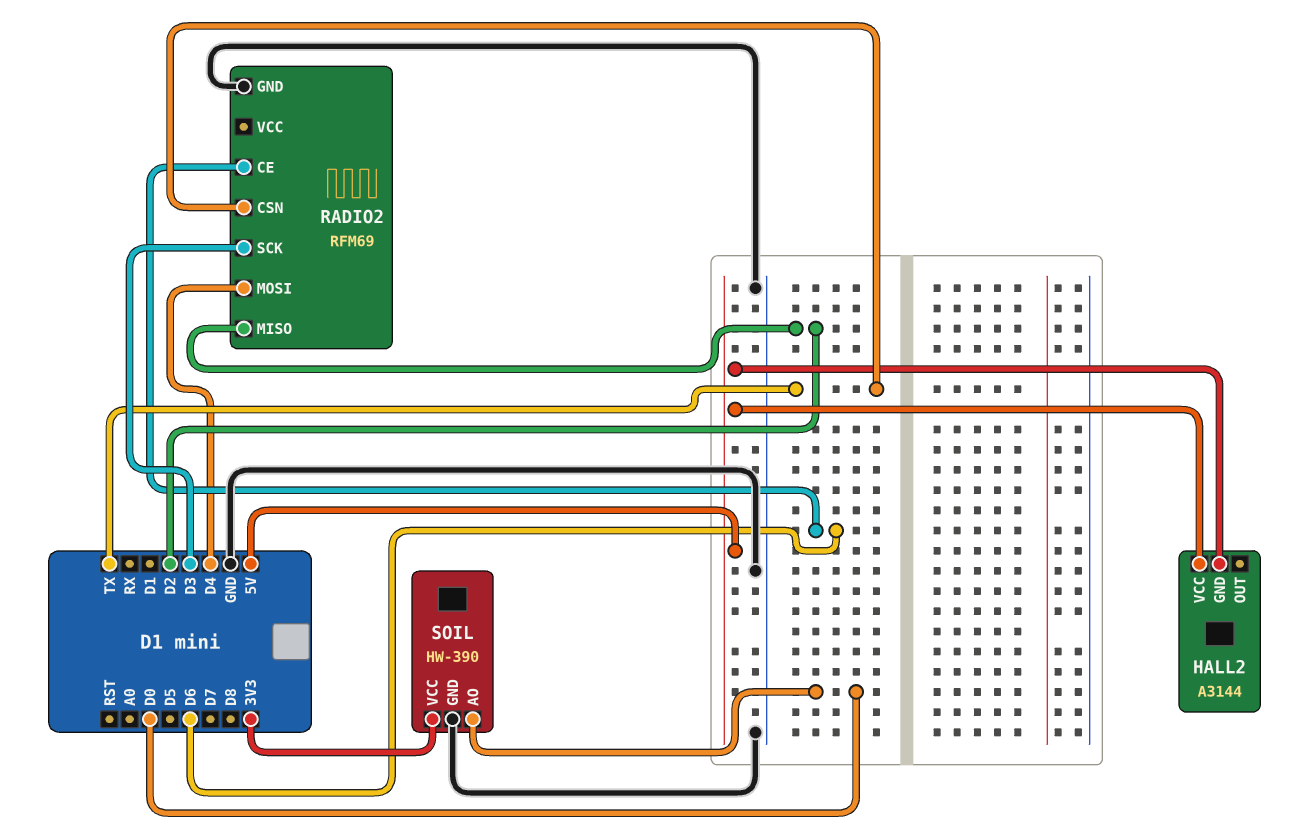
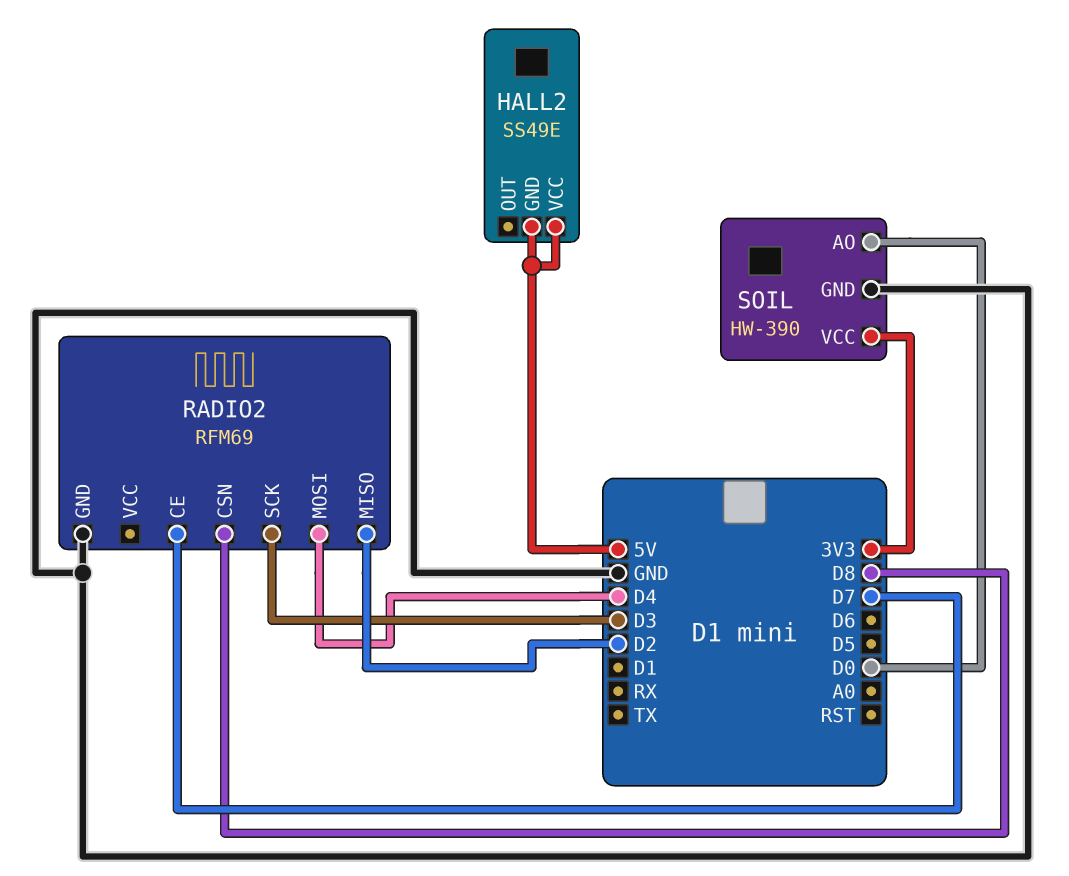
HALL2: A3144 -> SS49E
RADIO2 pin CE: D6 -> D7
RADIO2 pin CSN: TX -> D8

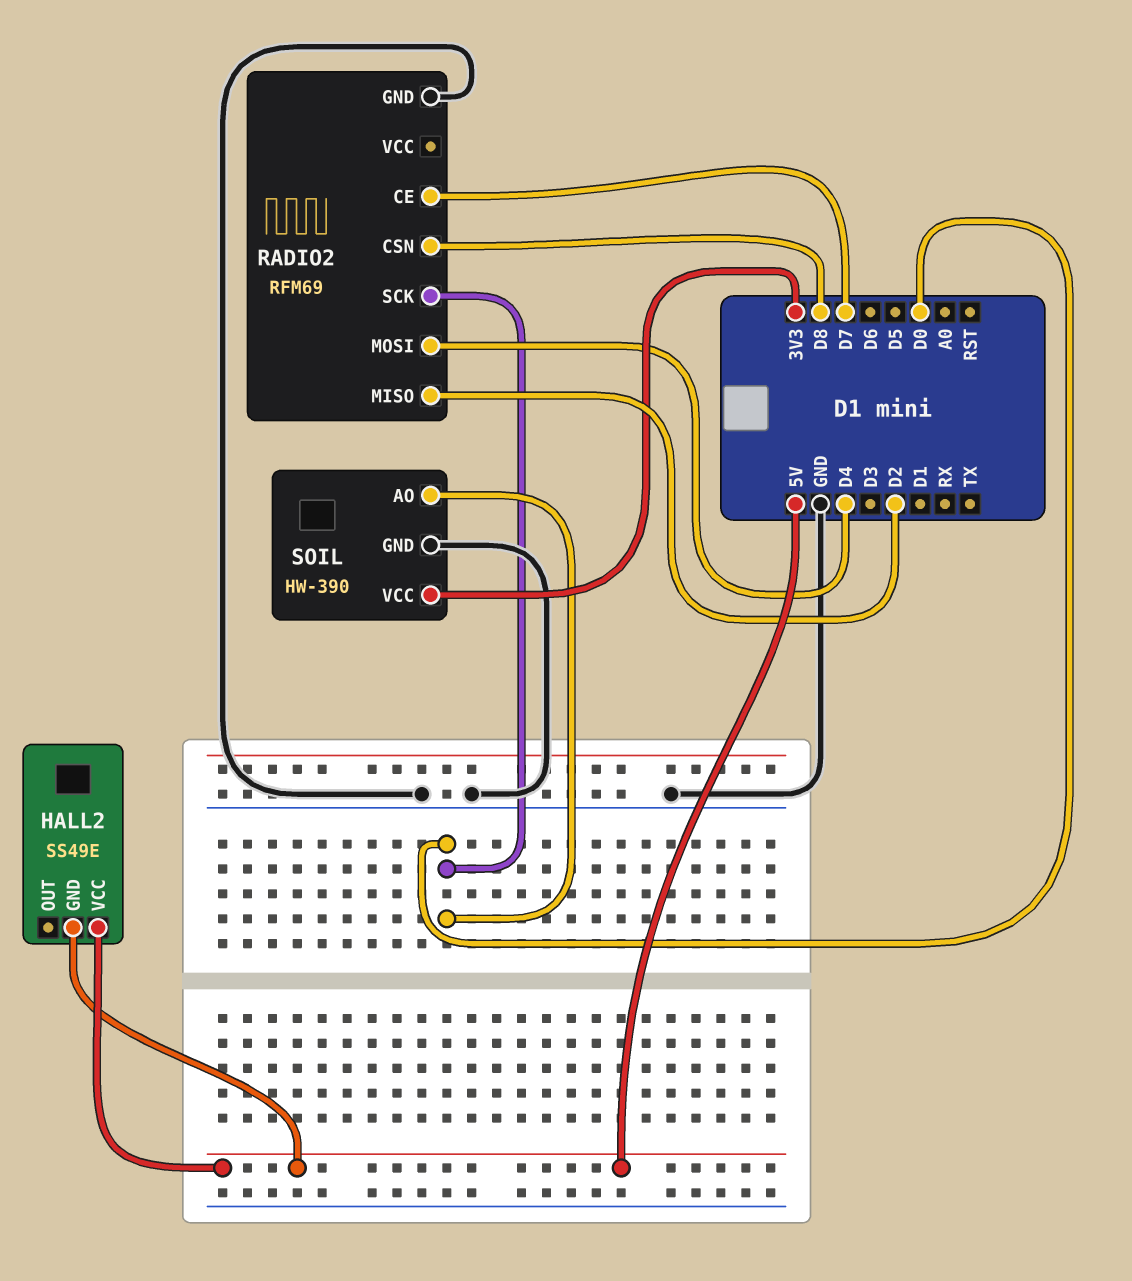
RADIO2 pin SCK: D3 -> D0

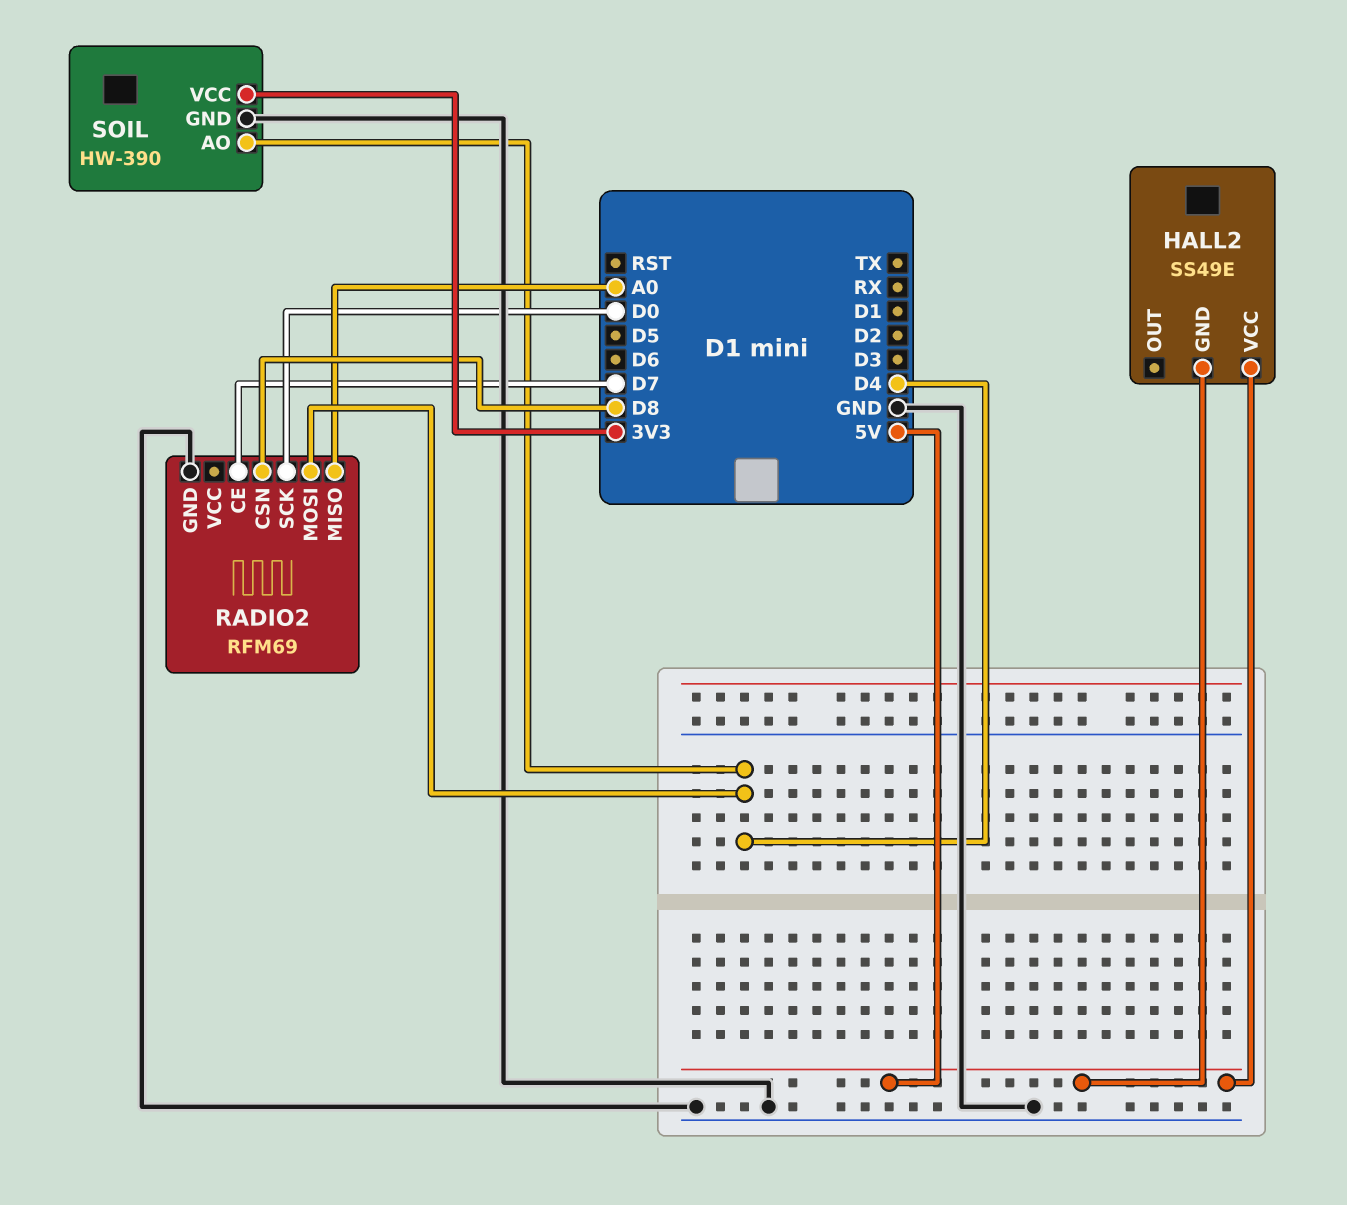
RADIO2 pin MISO: D2 -> A0
SOIL pin AO: D0 -> D4

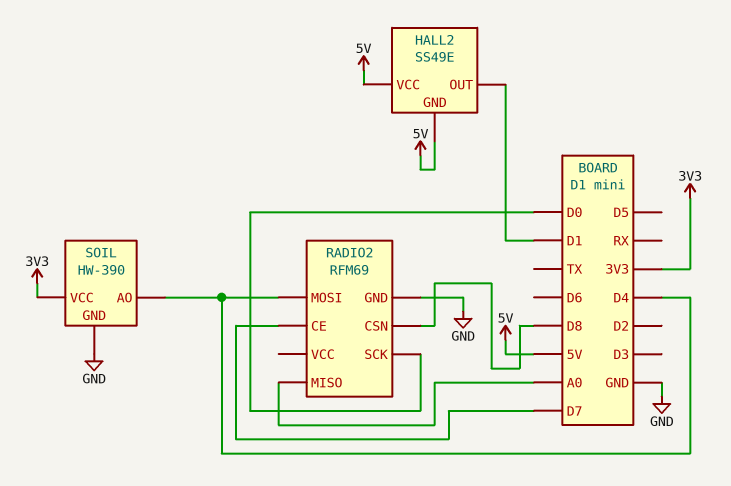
HALL2 pin OUT: none -> D1

